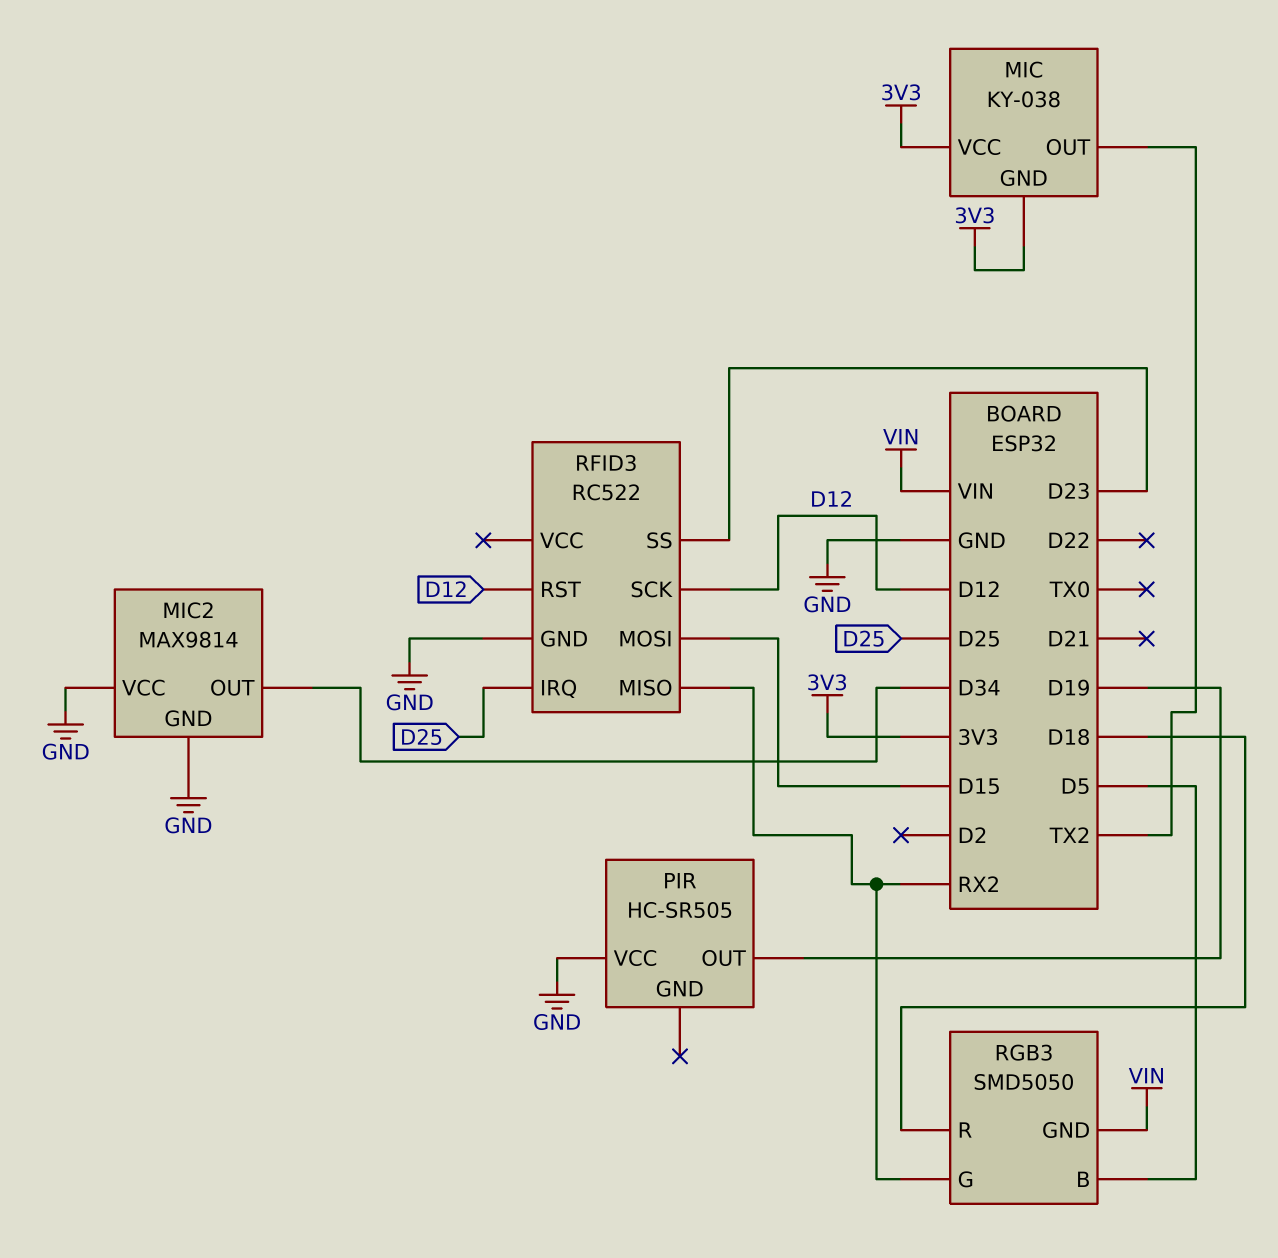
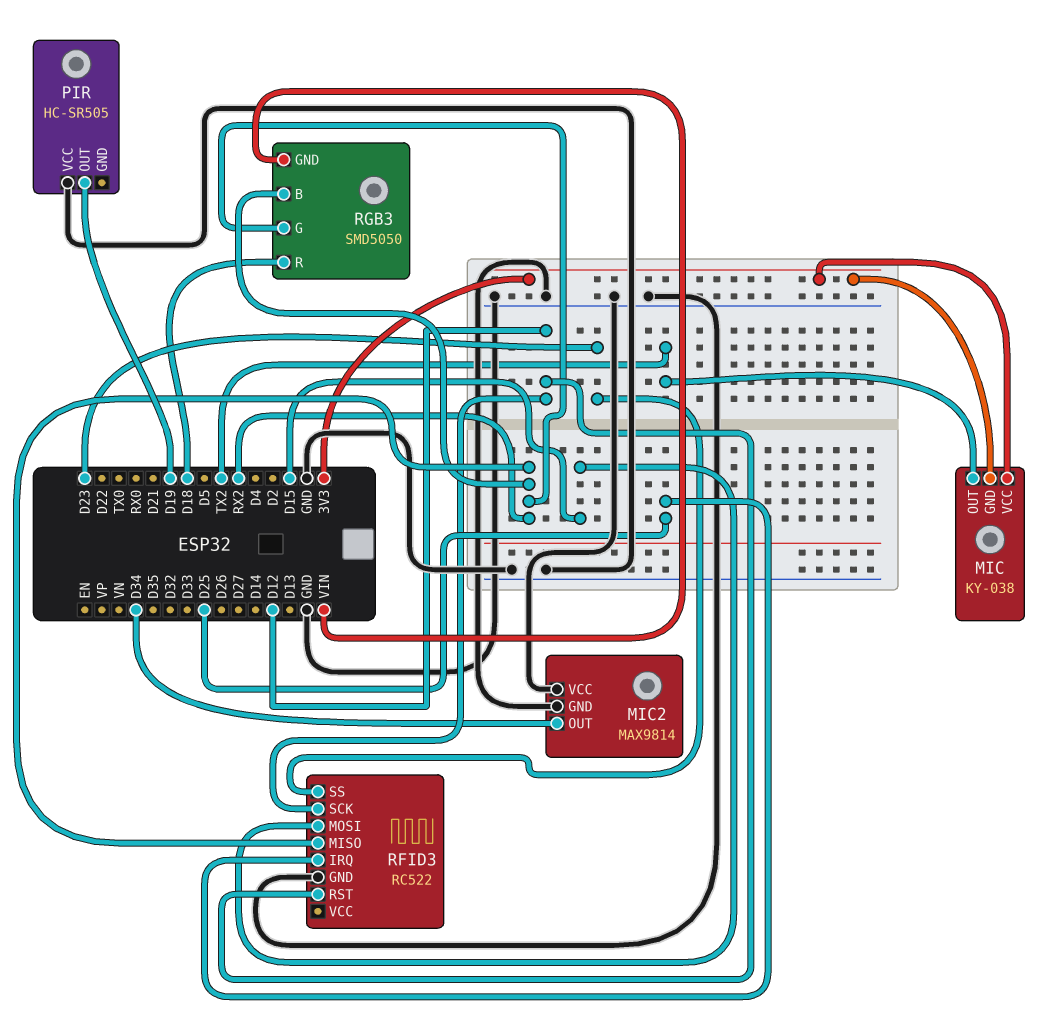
RGB3 pin B: D5 -> RX2

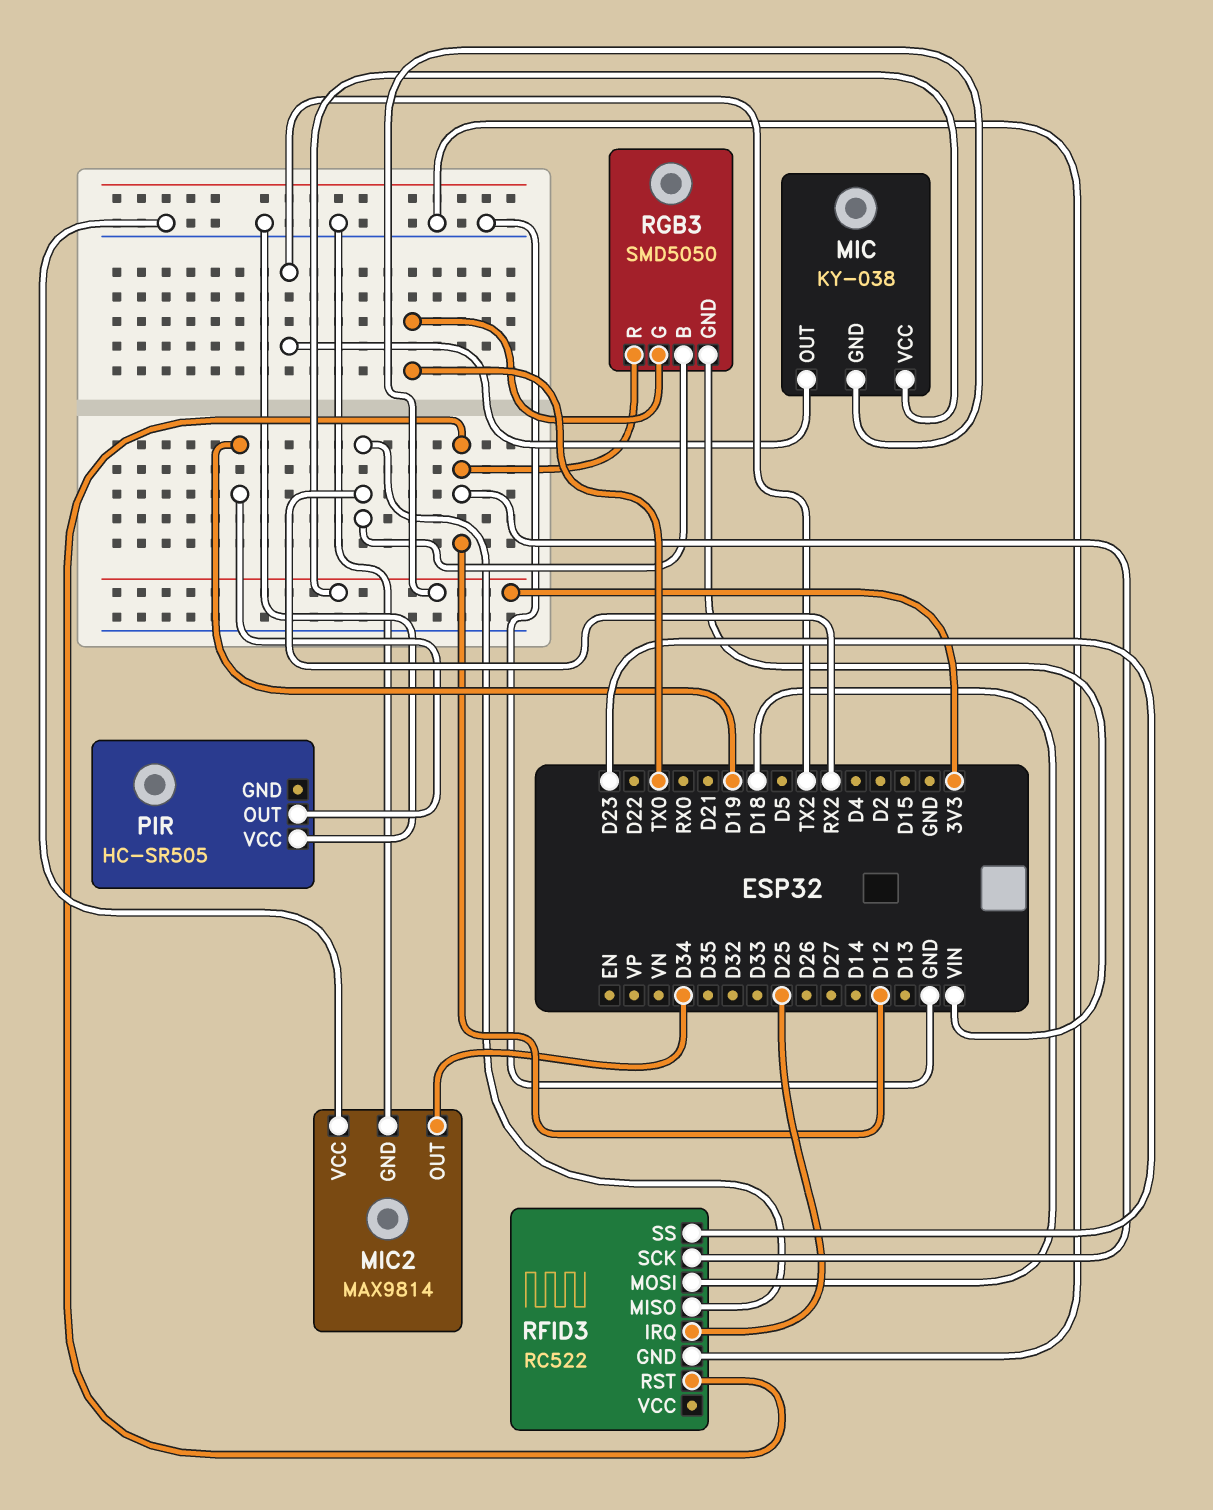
RFID3 pin MOSI: D15 -> D18
RGB3 pin G: RX2 -> TX0
RGB3 pin R: D18 -> D12

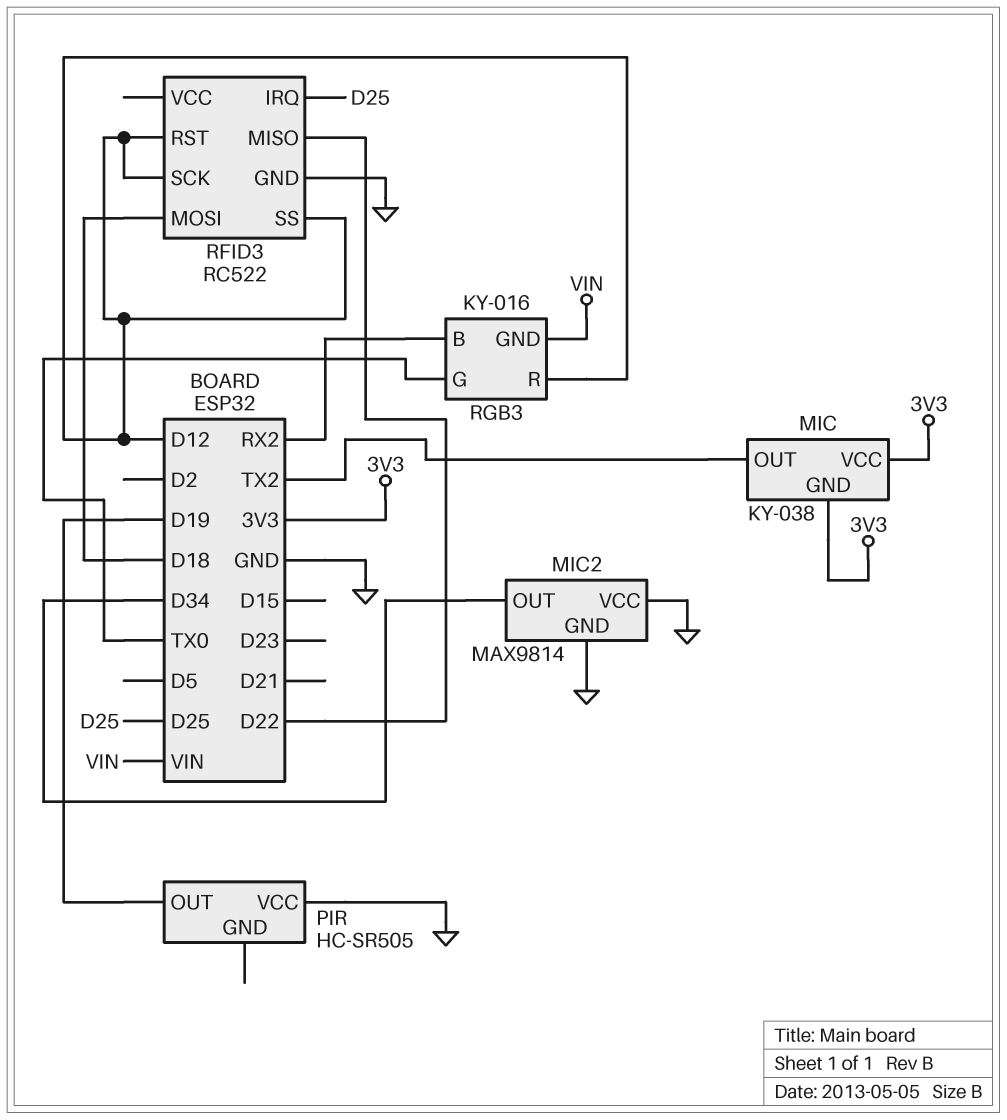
RFID3 pin MISO: RX2 -> D22
RFID3 pin SS: D23 -> D12
RGB3: SMD5050 -> KY-016

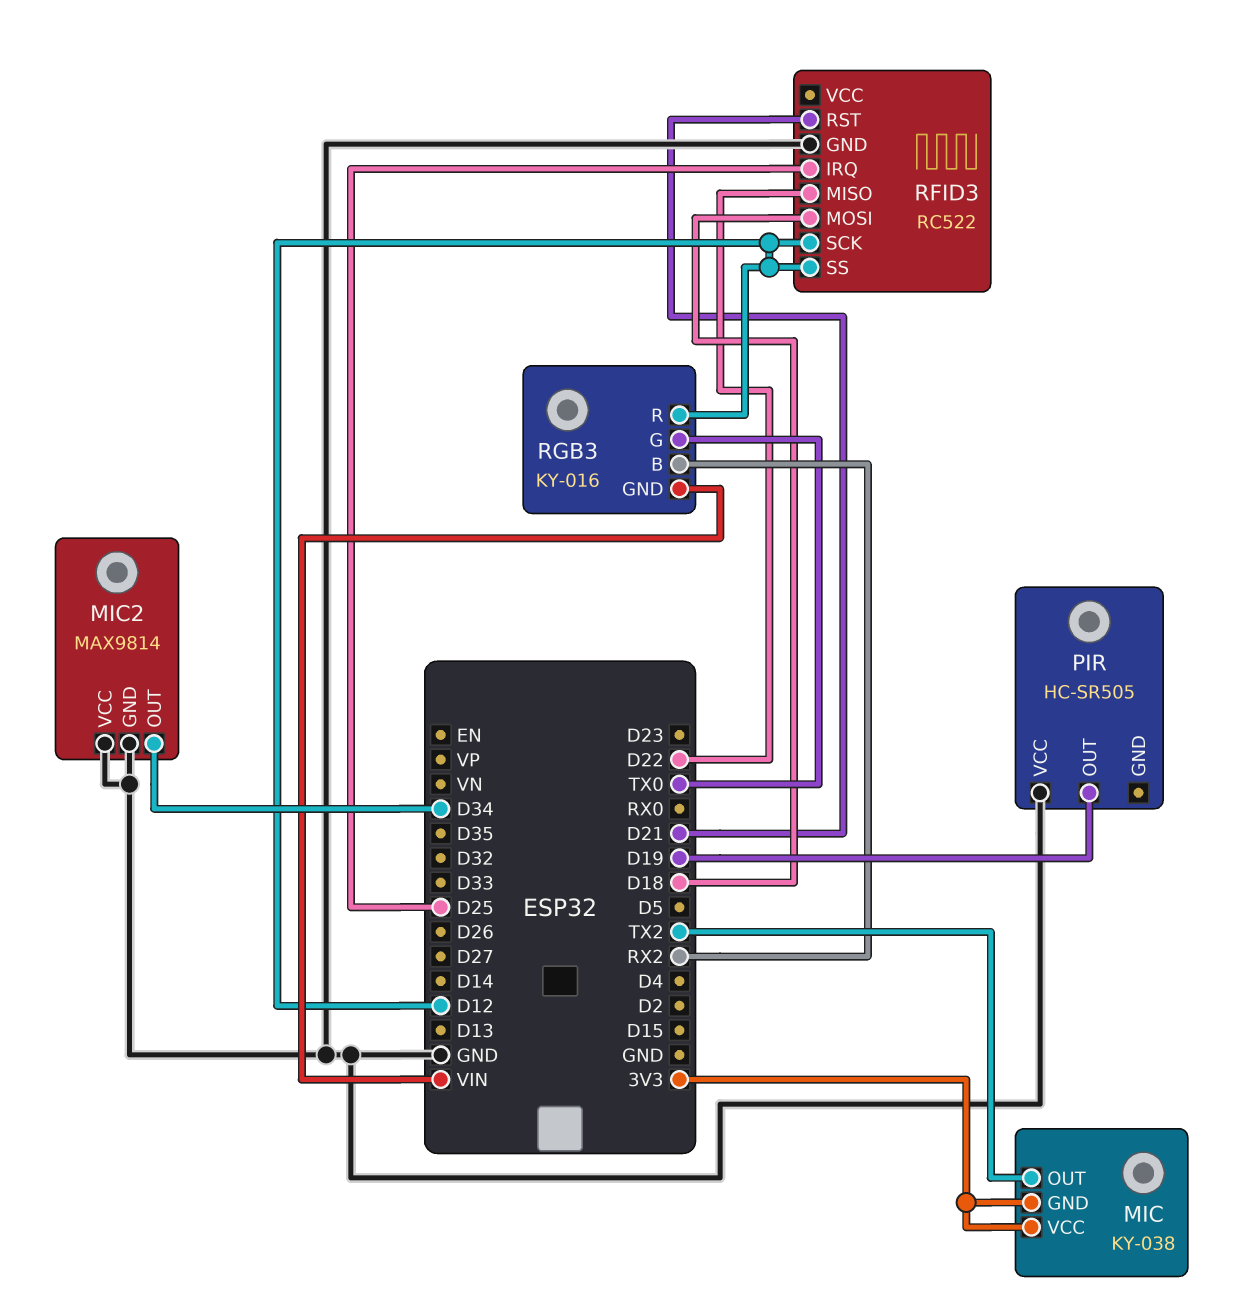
RFID3 pin RST: D12 -> D21

